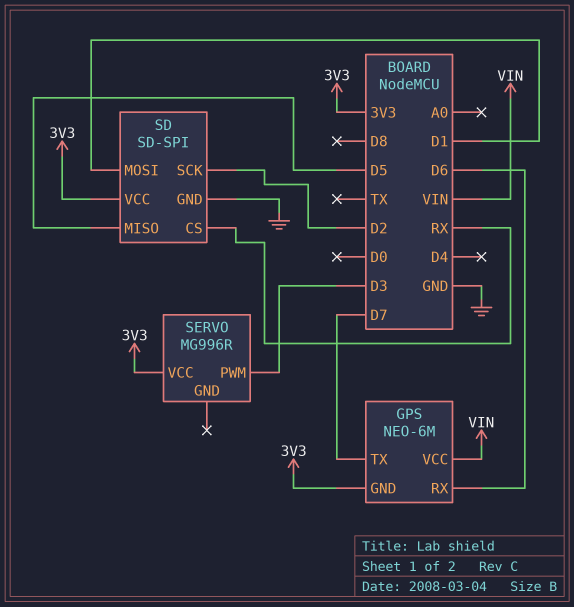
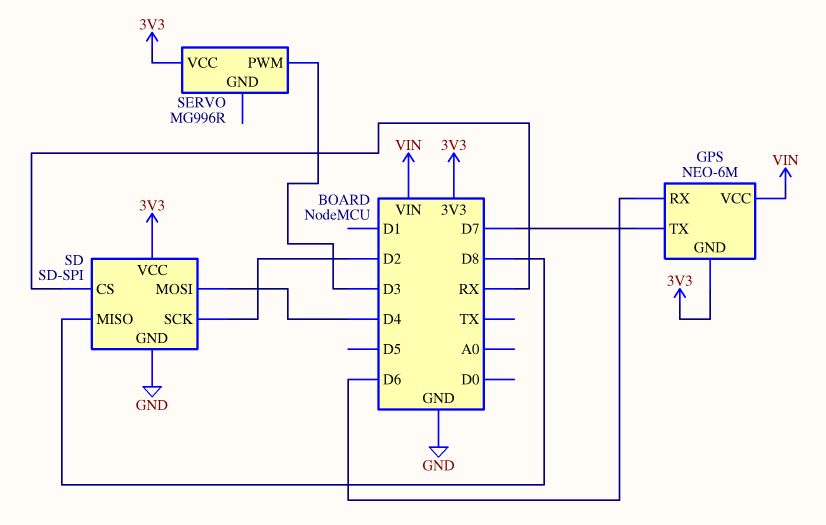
SD pin MISO: D5 -> D8
SD pin MOSI: D1 -> D4

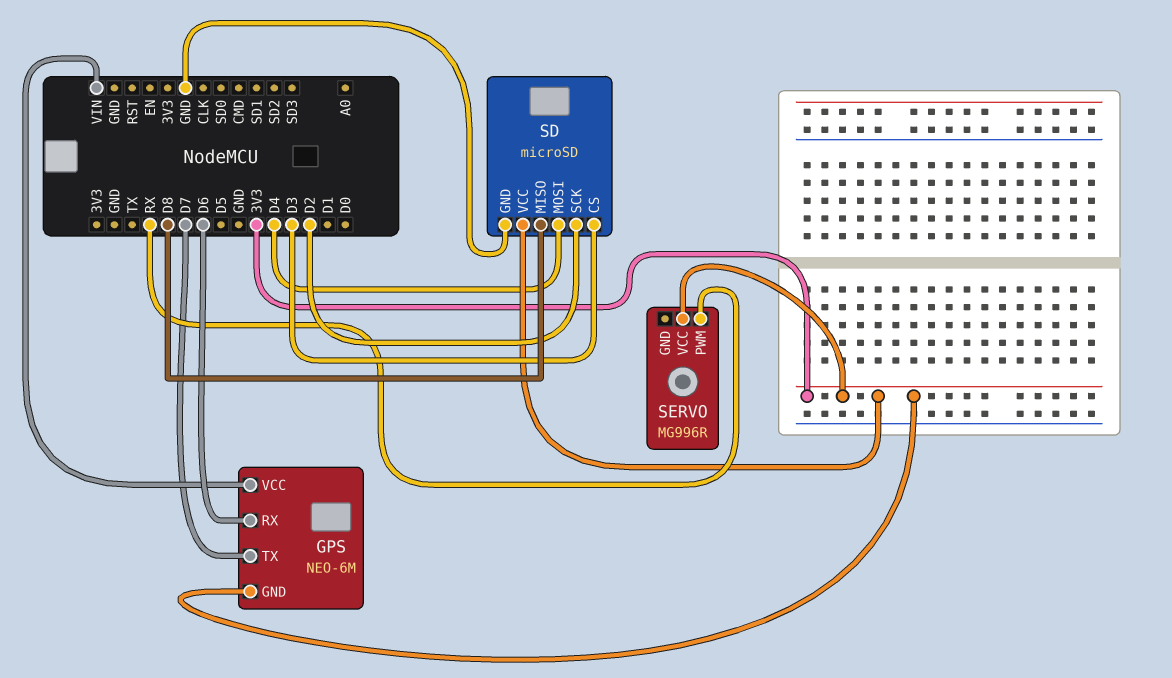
SD: SD-SPI -> microSD
SD pin CS: RX -> D3
SERVO pin PWM: D3 -> RX

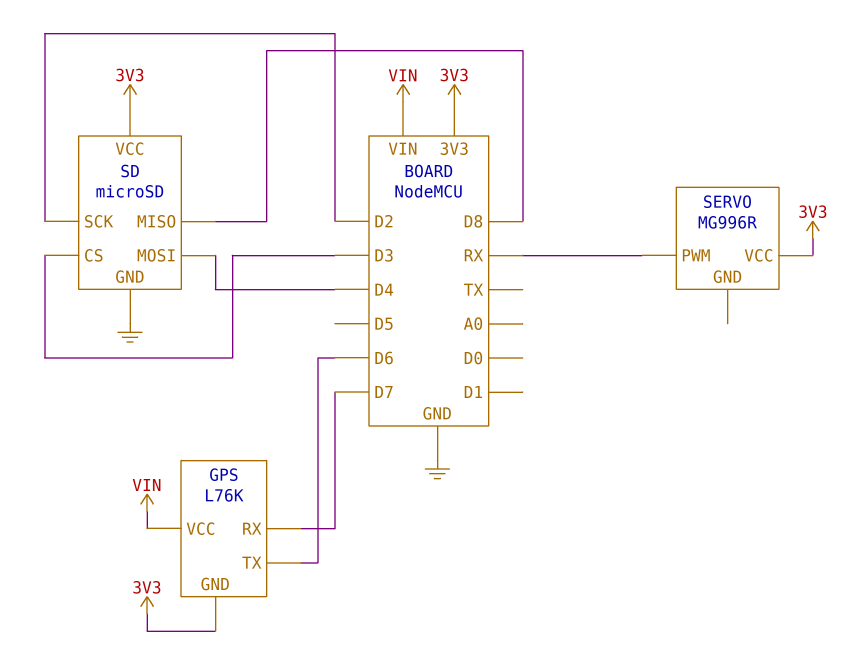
GPS: NEO-6M -> L76K
GPS pin RX: D6 -> D7
GPS pin TX: D7 -> D6

